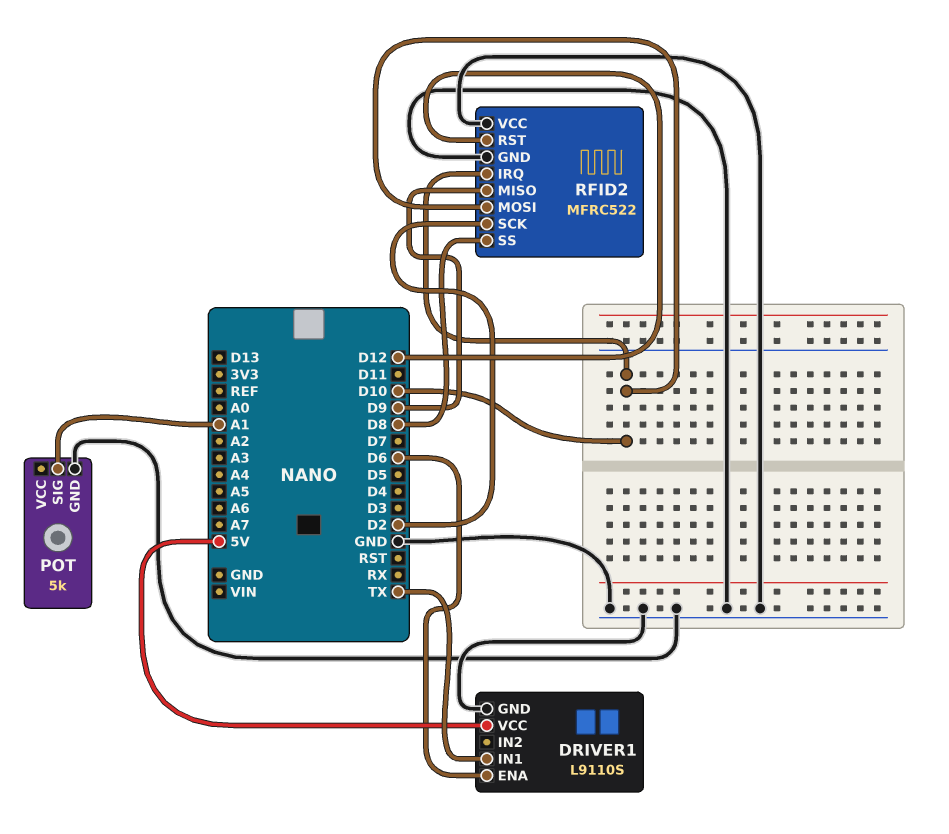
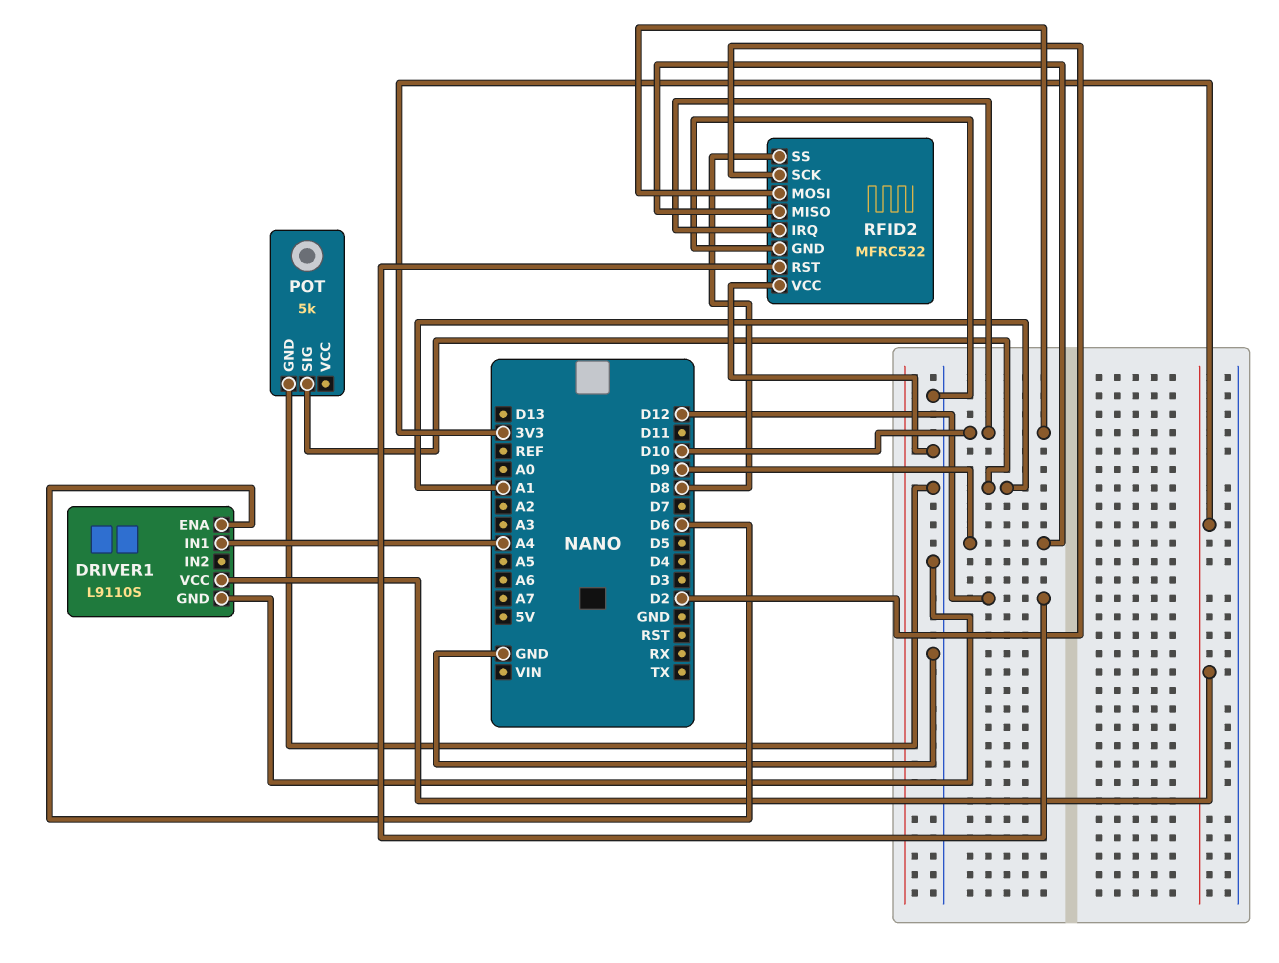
DRIVER1 pin IN1: TX -> A4
DRIVER1 pin VCC: 5V -> 3V3

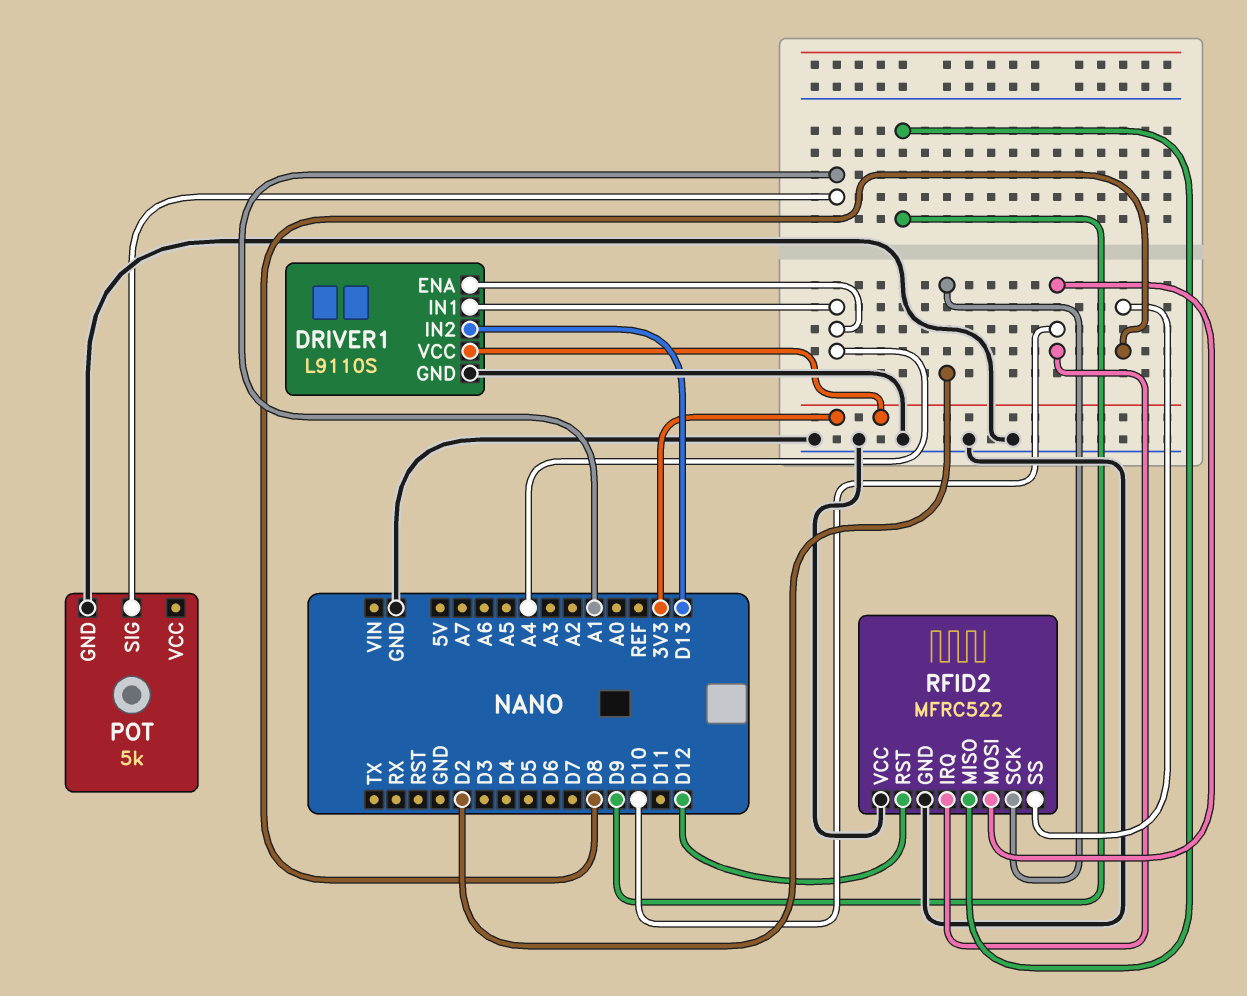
DRIVER1 pin ENA: D6 -> A4
DRIVER1 pin IN2: none -> D13

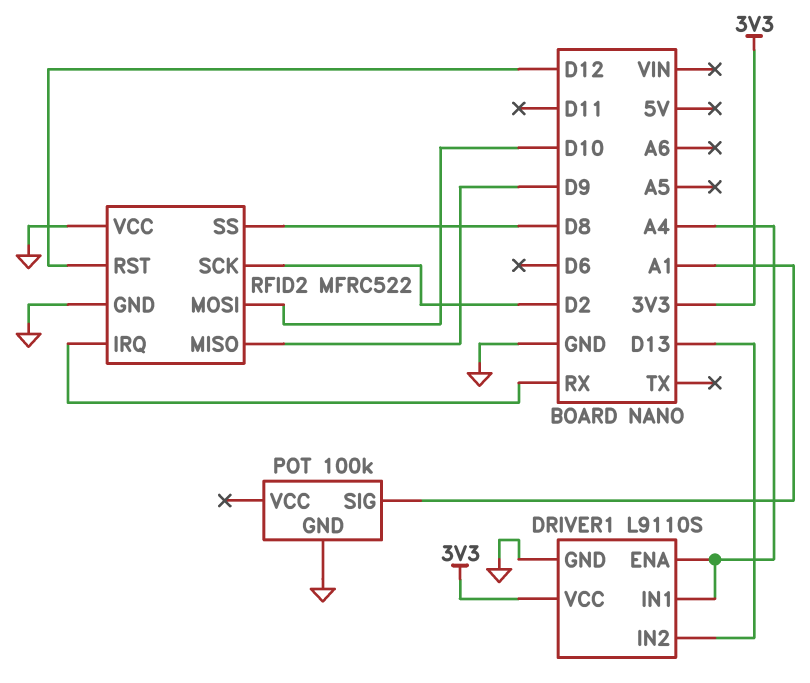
POT: 5k -> 100k
RFID2 pin IRQ: D10 -> RX

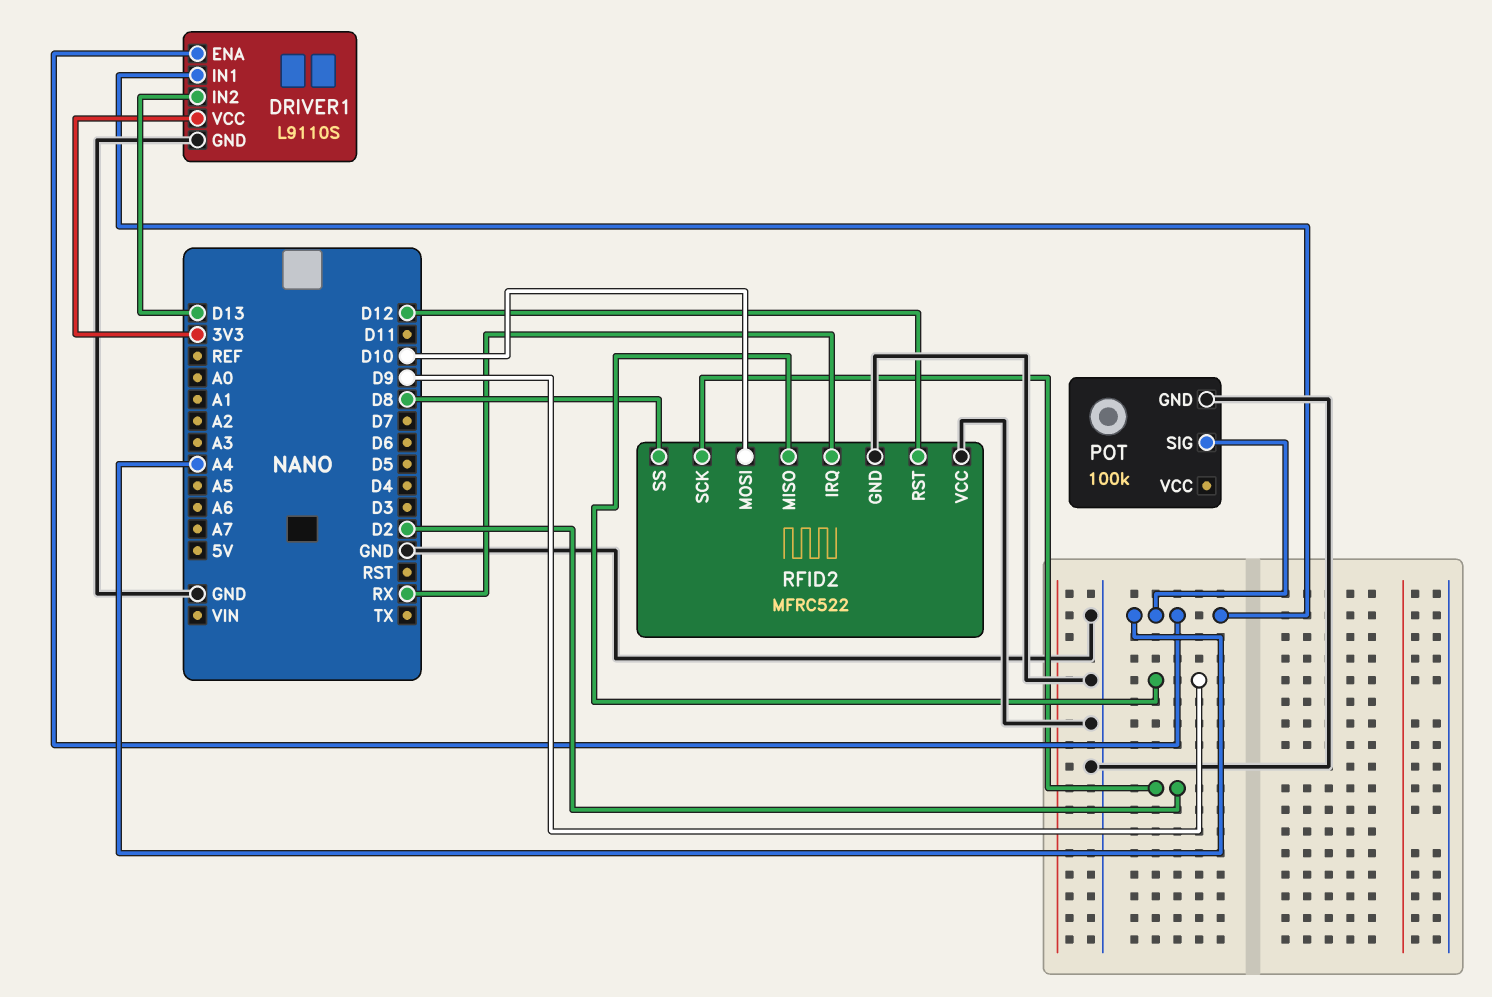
POT pin SIG: A1 -> A4

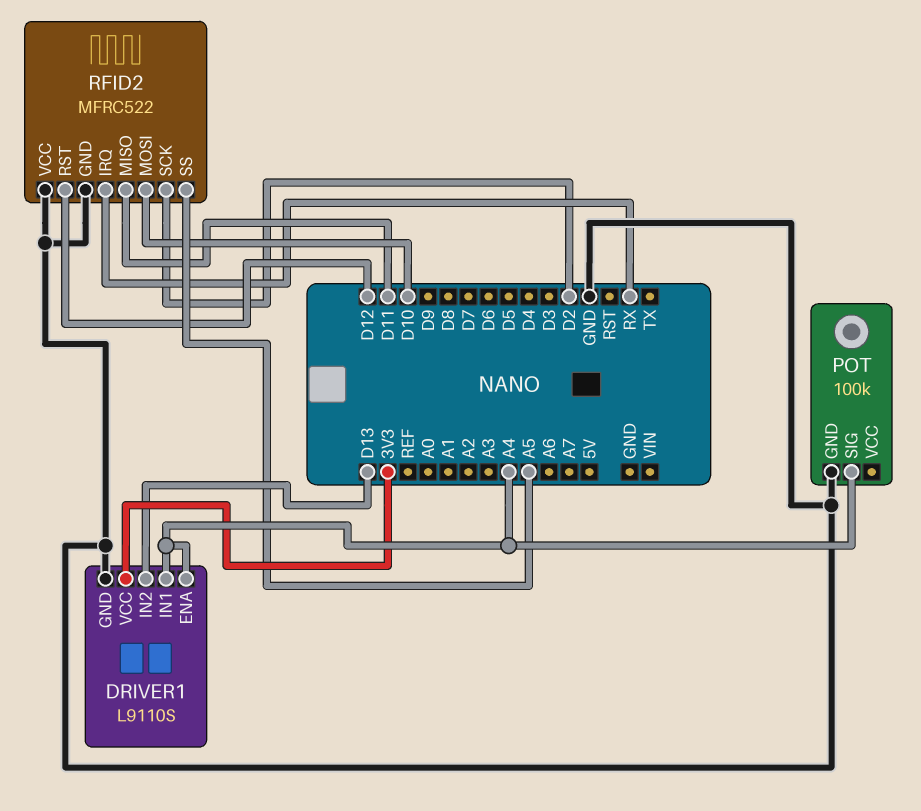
RFID2 pin MISO: D9 -> D11
RFID2 pin SS: D8 -> A5

